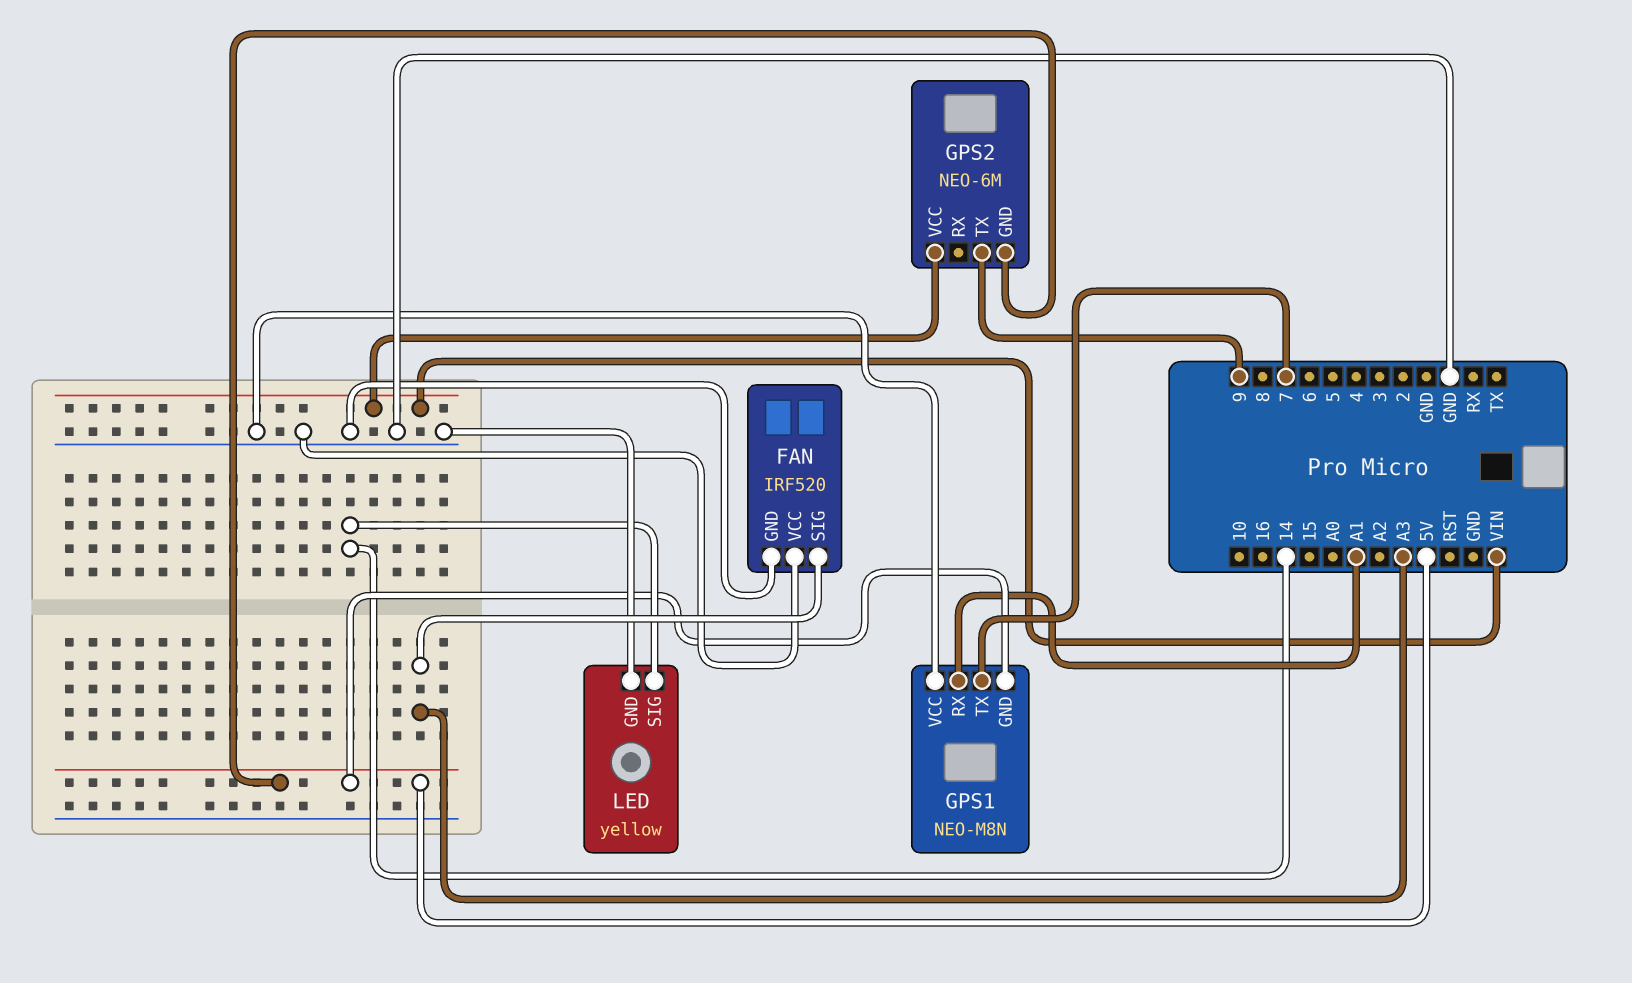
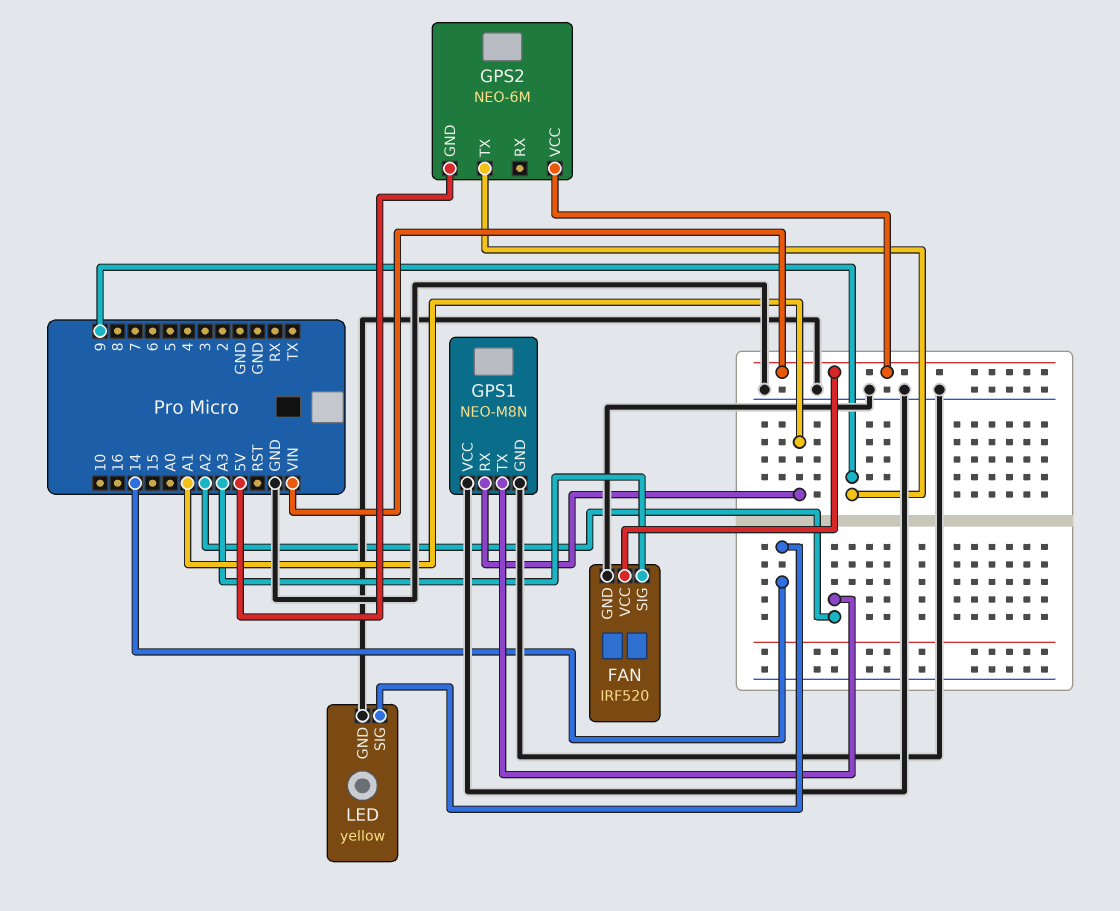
FAN pin VCC: GND -> VIN
GPS1 pin GND: 5V -> GND
GPS1 pin TX: 7 -> A2

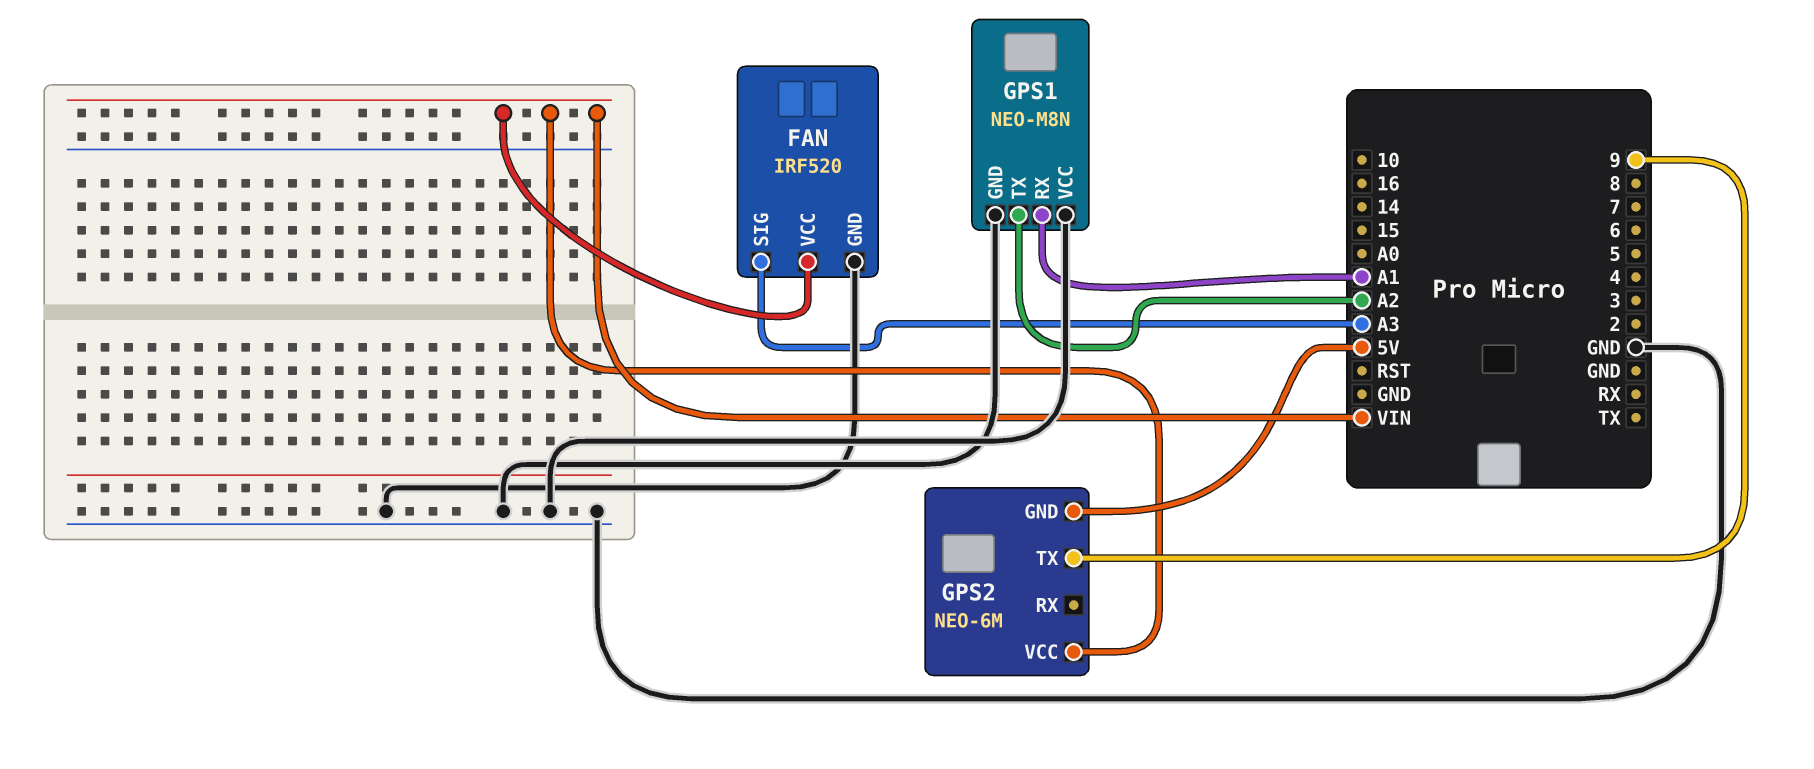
LED: yellow -> none
LED pin GND: GND -> none
LED pin SIG: 14 -> none

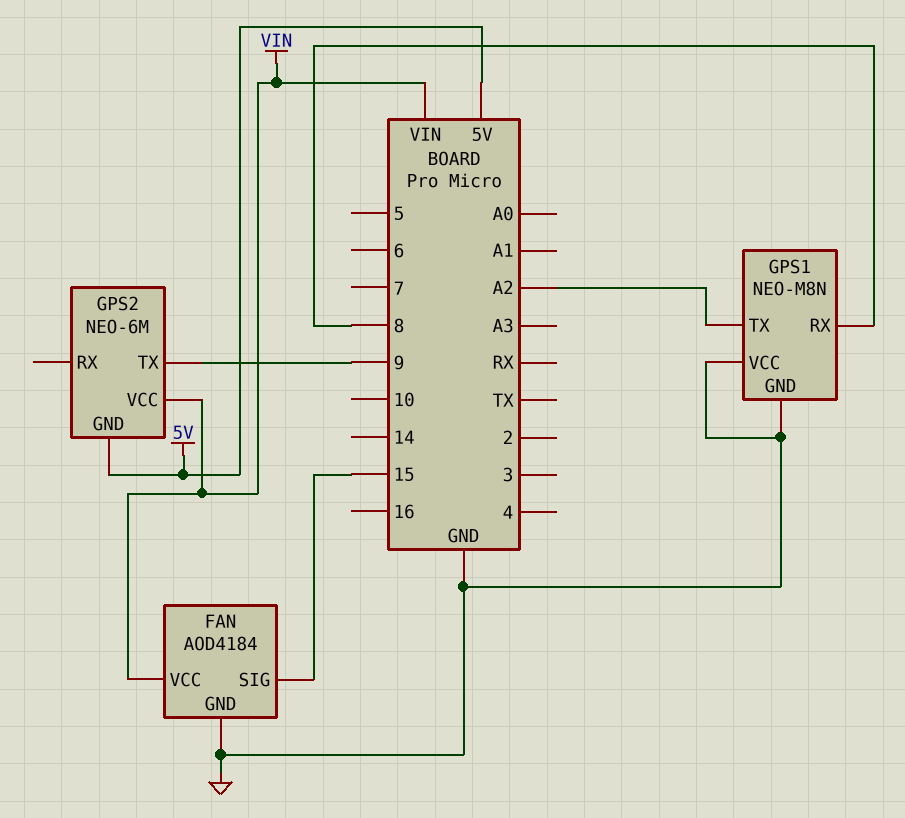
FAN: IRF520 -> AOD4184
FAN pin SIG: A3 -> 15
GPS1 pin RX: A1 -> 8

